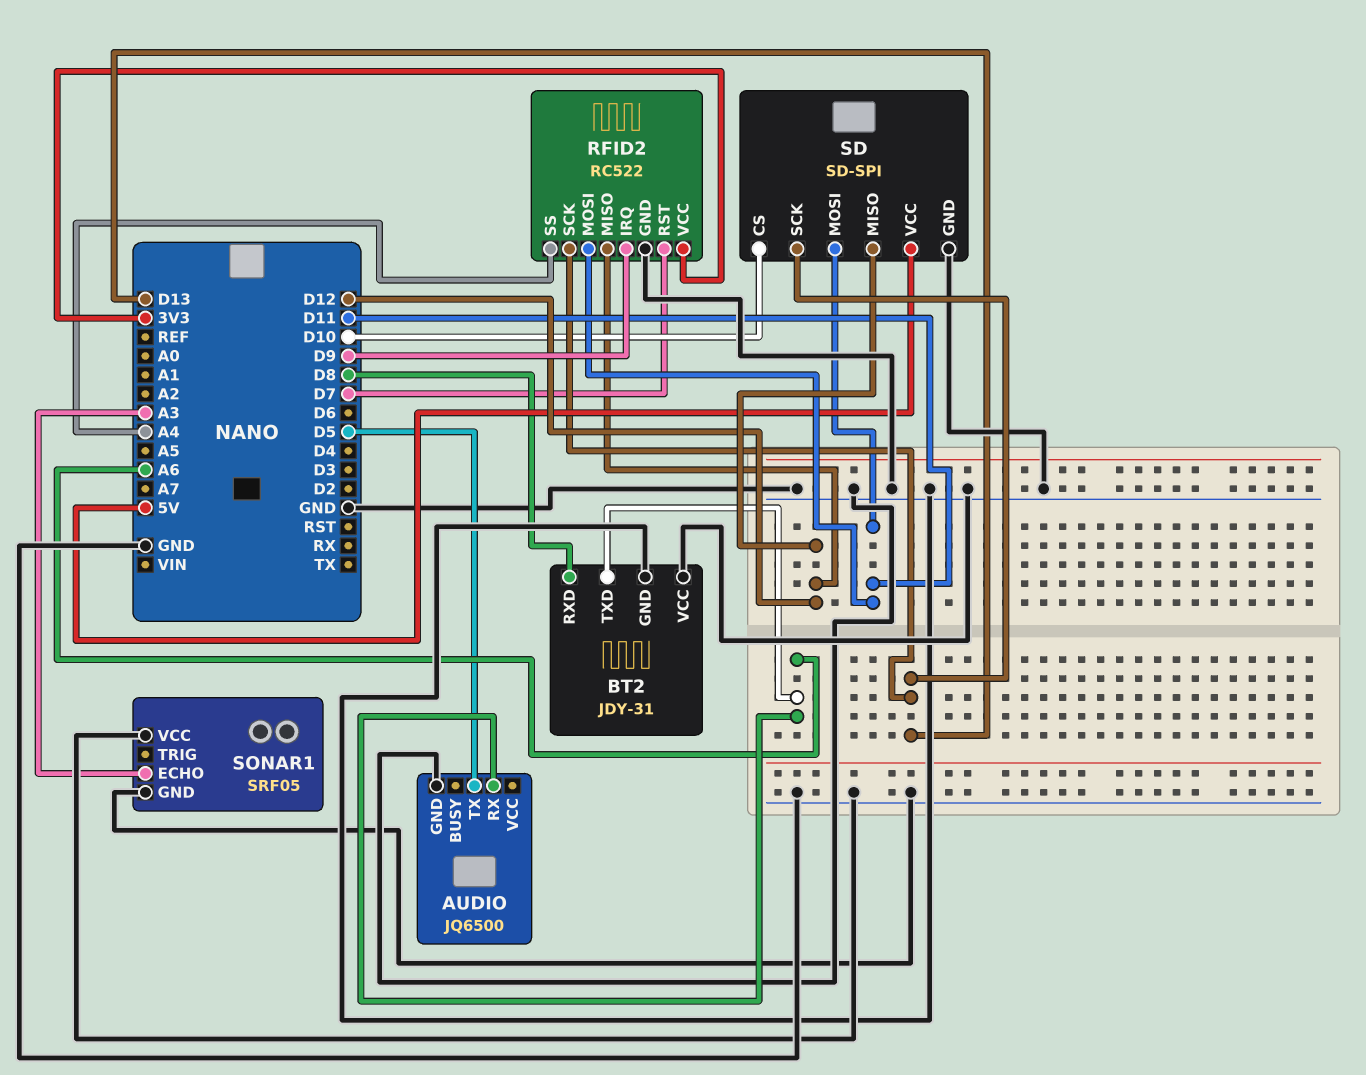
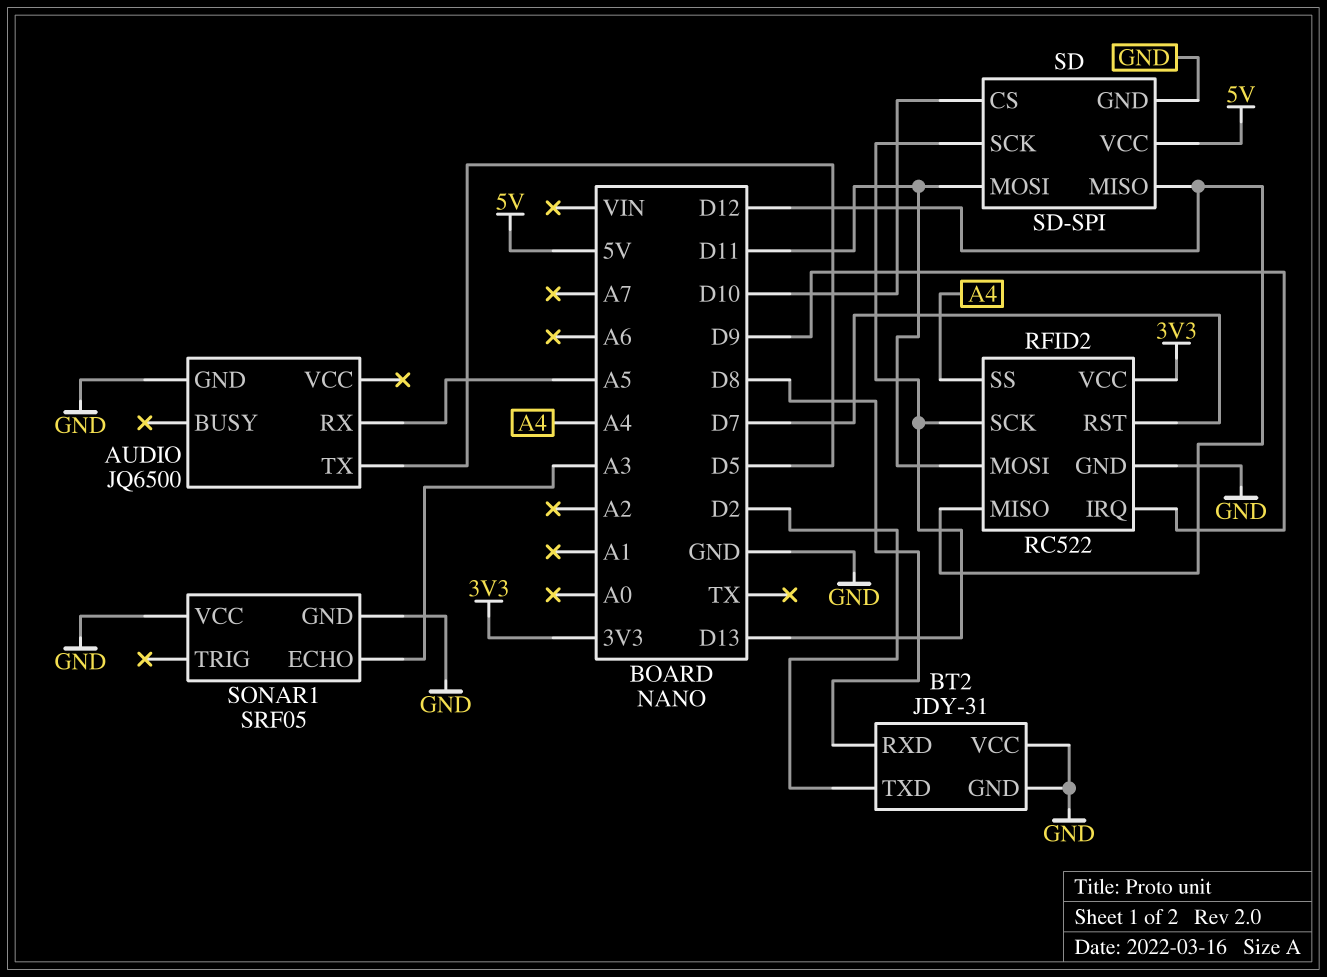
AUDIO pin RX: A6 -> A5
BT2 pin TXD: A6 -> D2

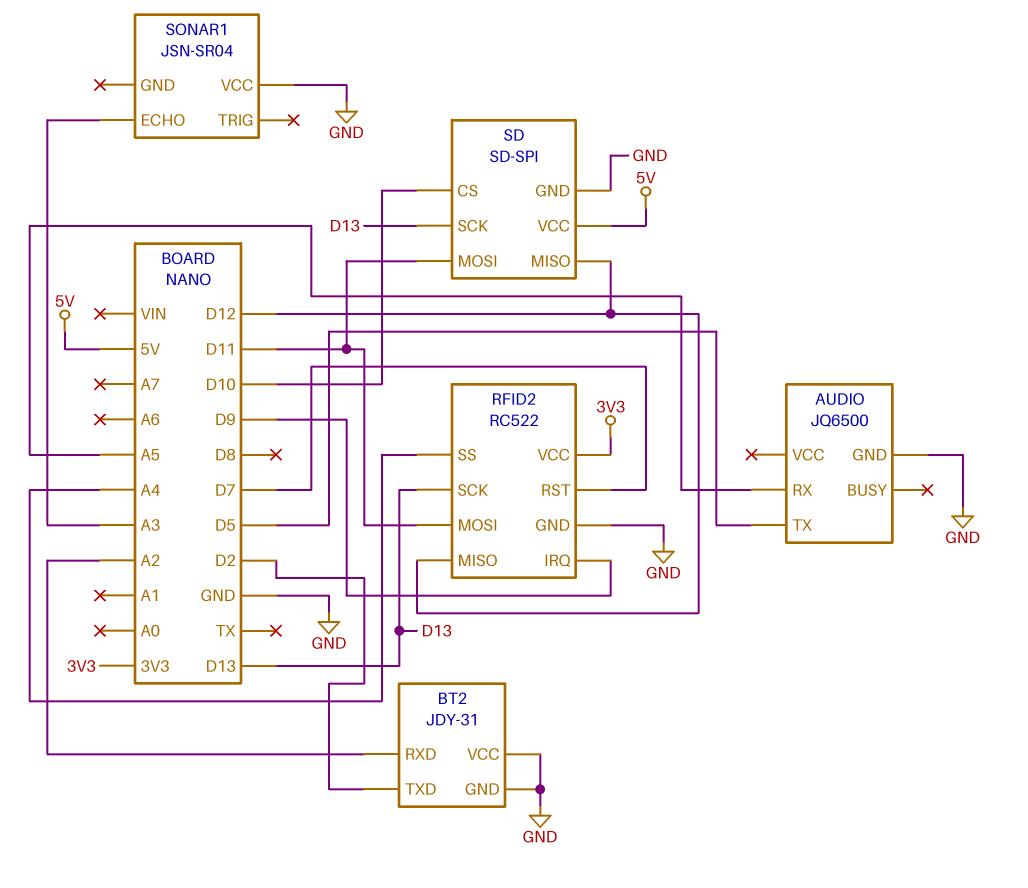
BT2 pin RXD: D8 -> A2
SONAR1: SRF05 -> JSN-SR04
SONAR1 pin GND: GND -> none

